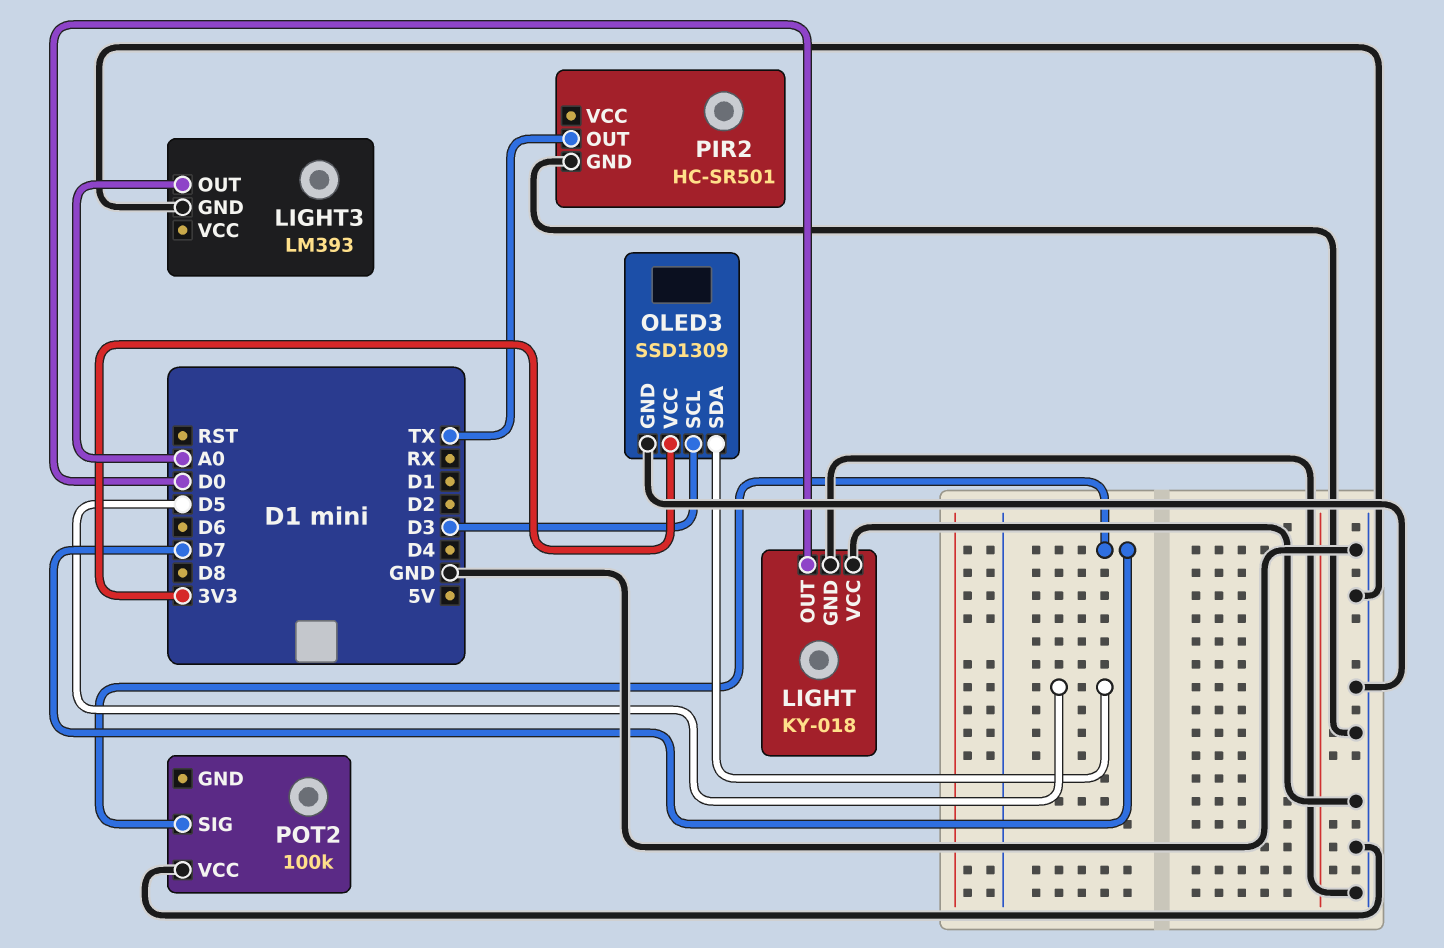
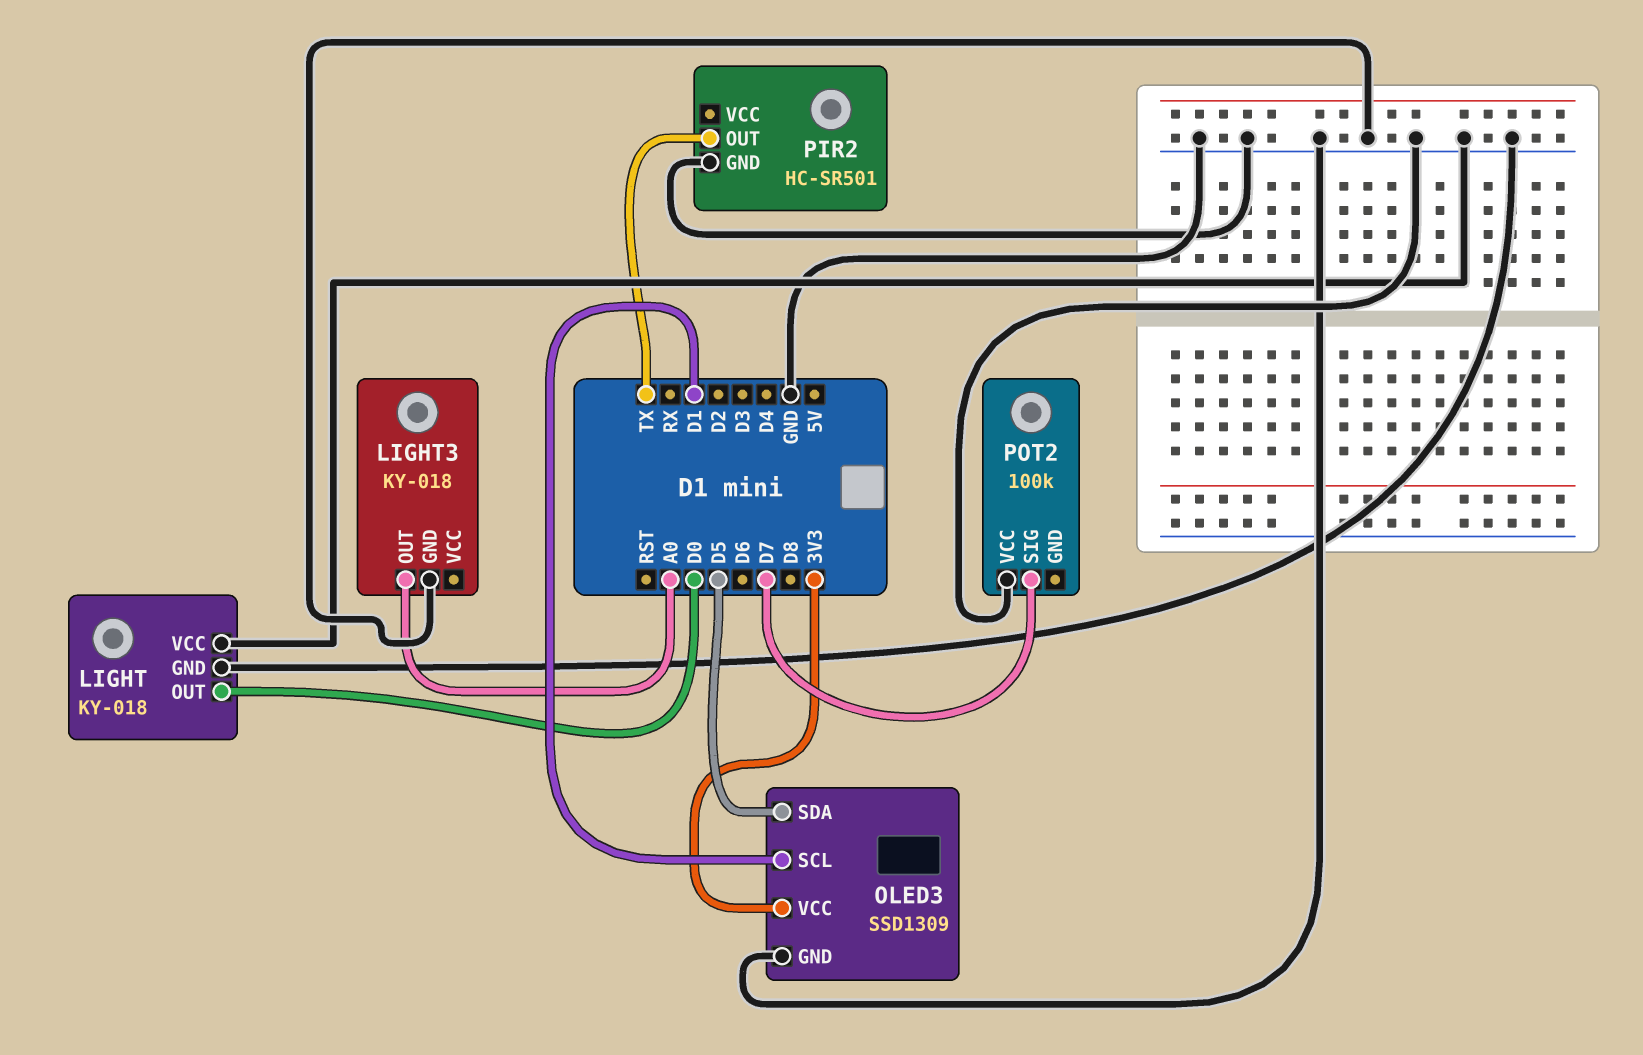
LIGHT3: LM393 -> KY-018
OLED3 pin SCL: D3 -> D1

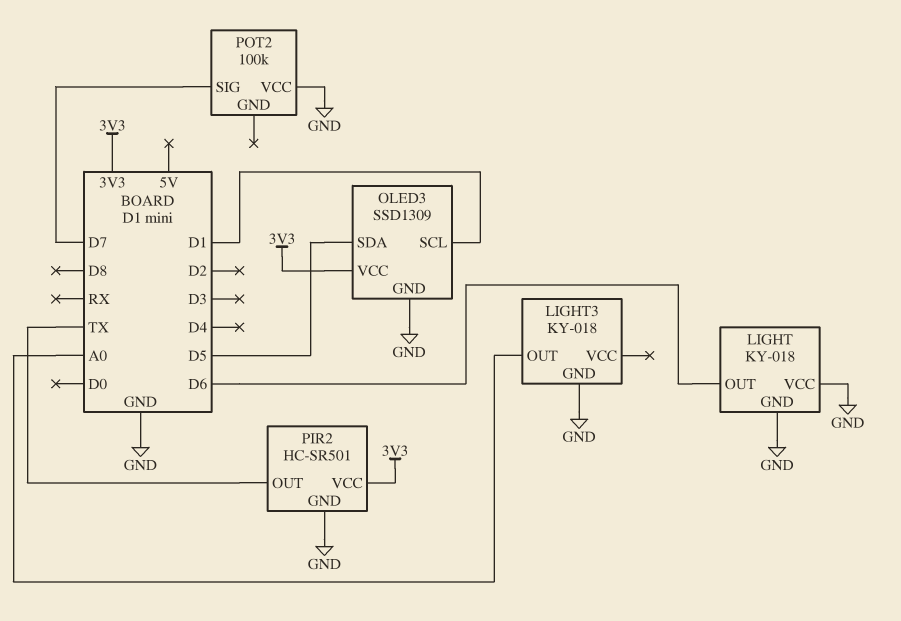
LIGHT pin OUT: D0 -> D6
PIR2 pin VCC: none -> 3V3

